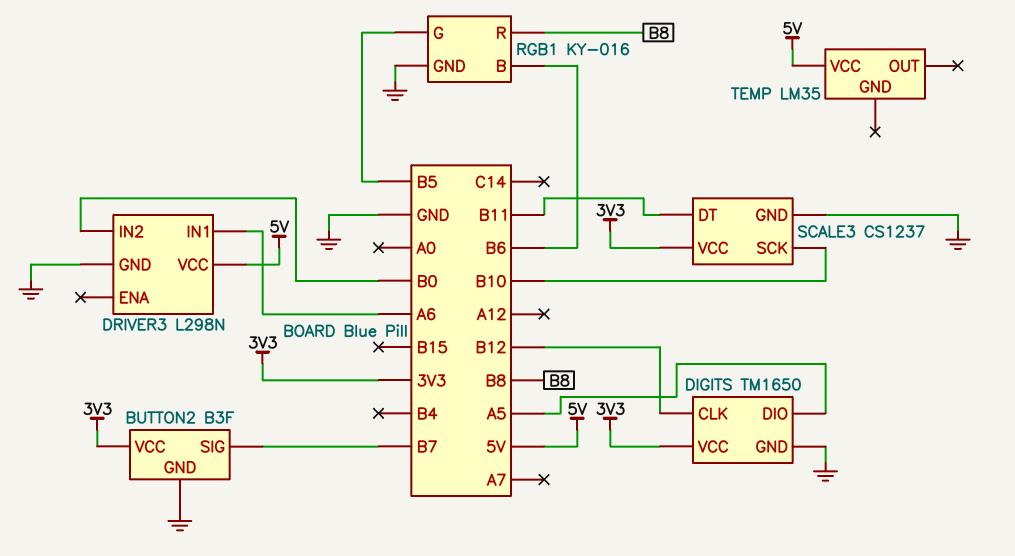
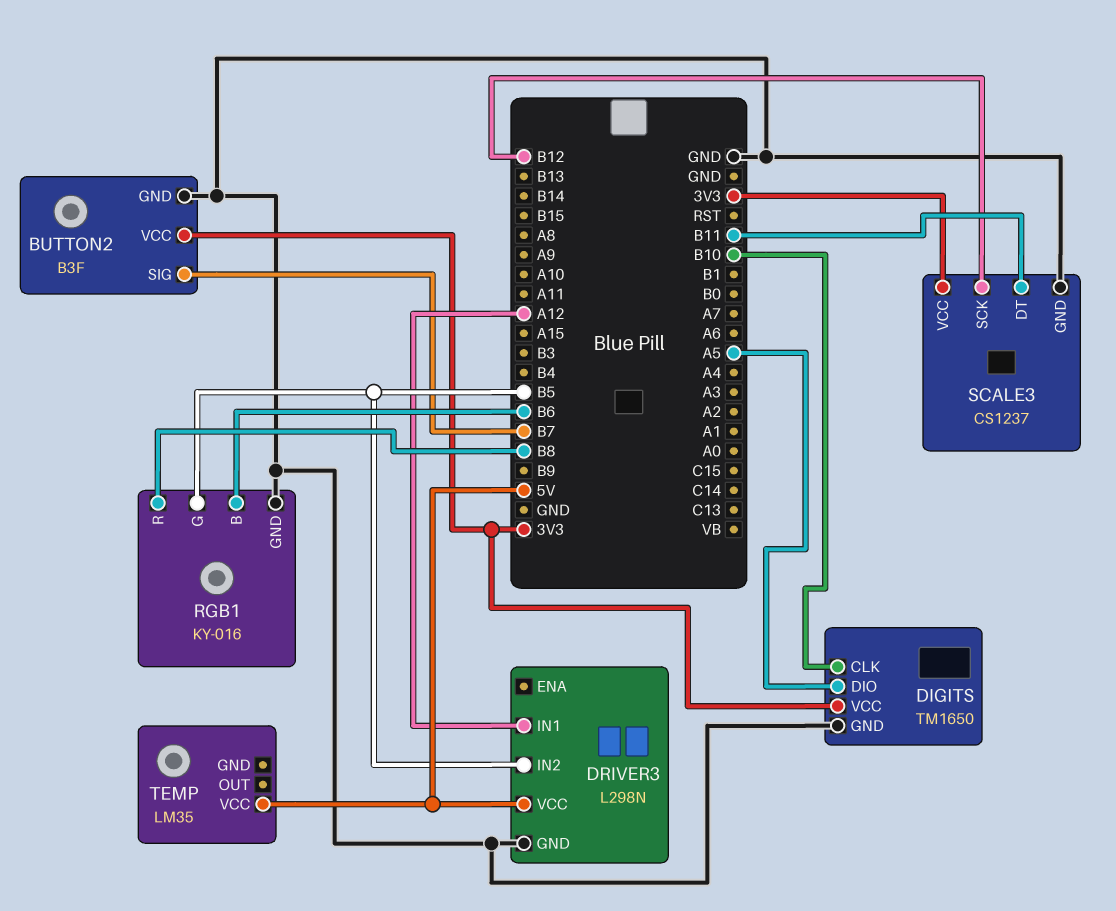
DIGITS pin CLK: B12 -> B10
DRIVER3 pin IN1: A6 -> A12
DRIVER3 pin IN2: B0 -> B5
SCALE3 pin SCK: B10 -> B12

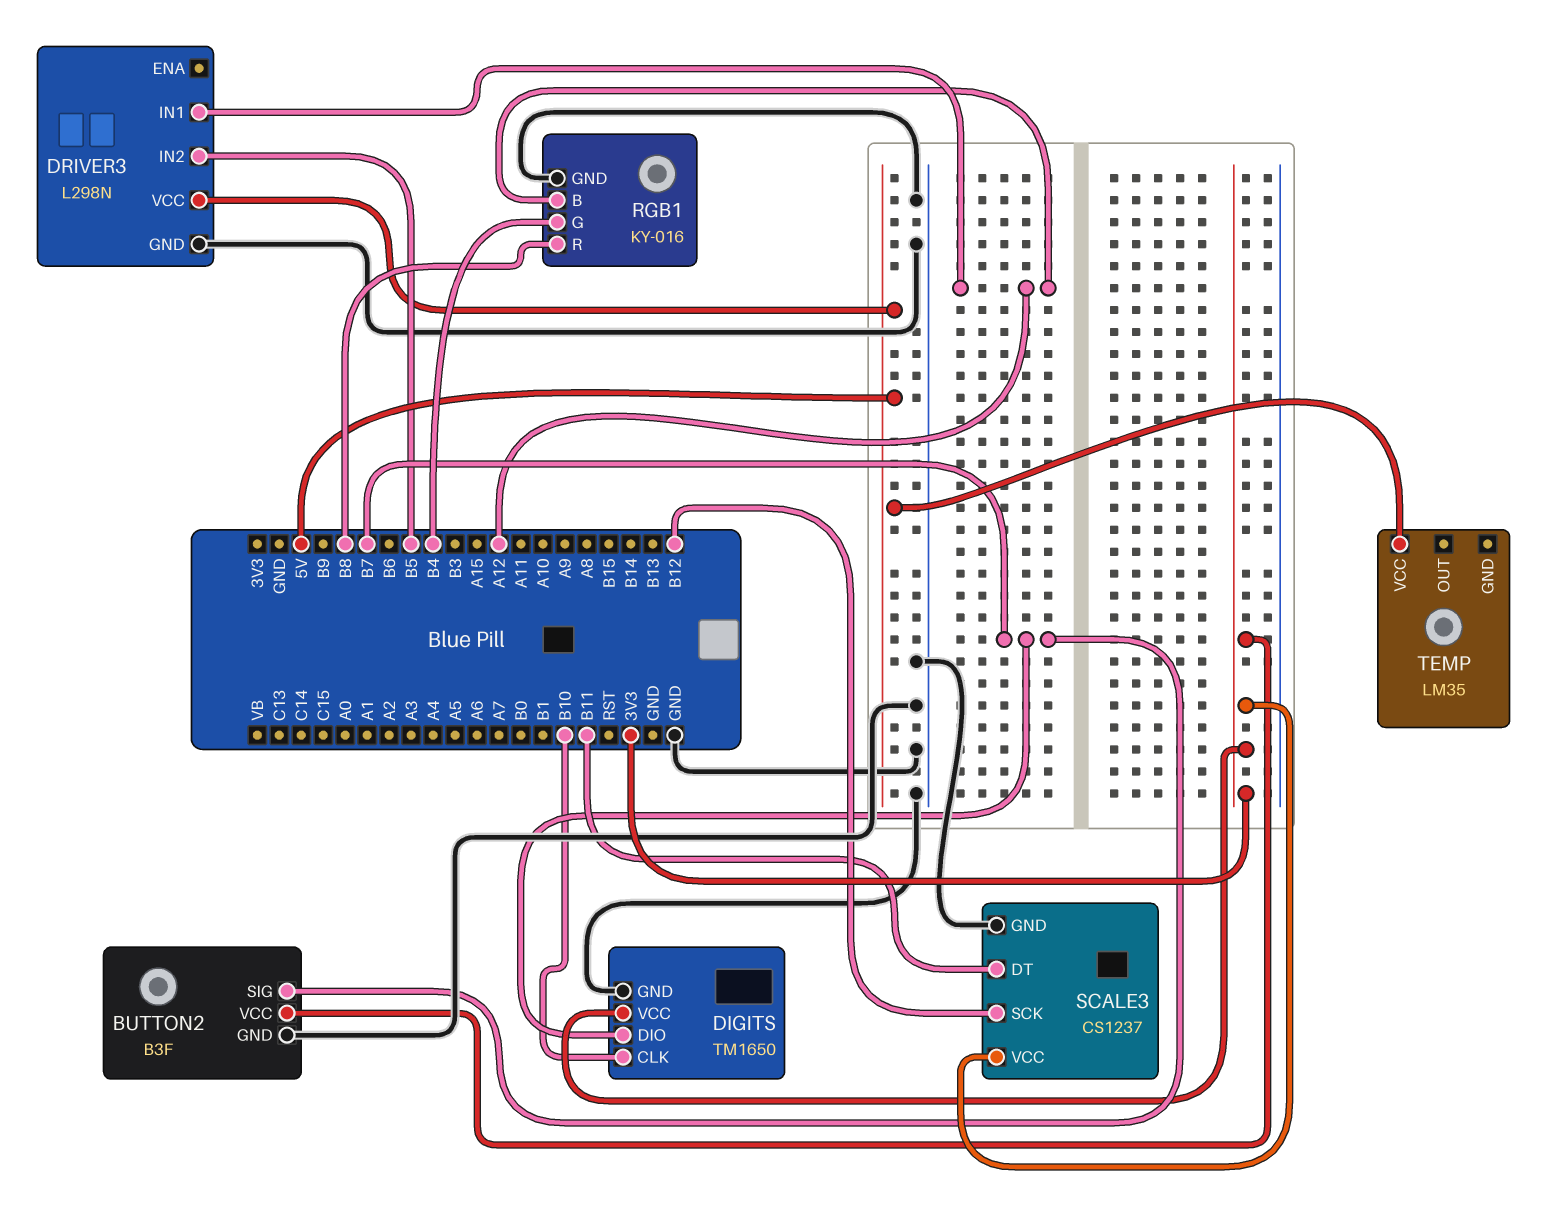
DIGITS pin DIO: A5 -> B7
RGB1 pin B: B6 -> A12
RGB1 pin G: B5 -> B4

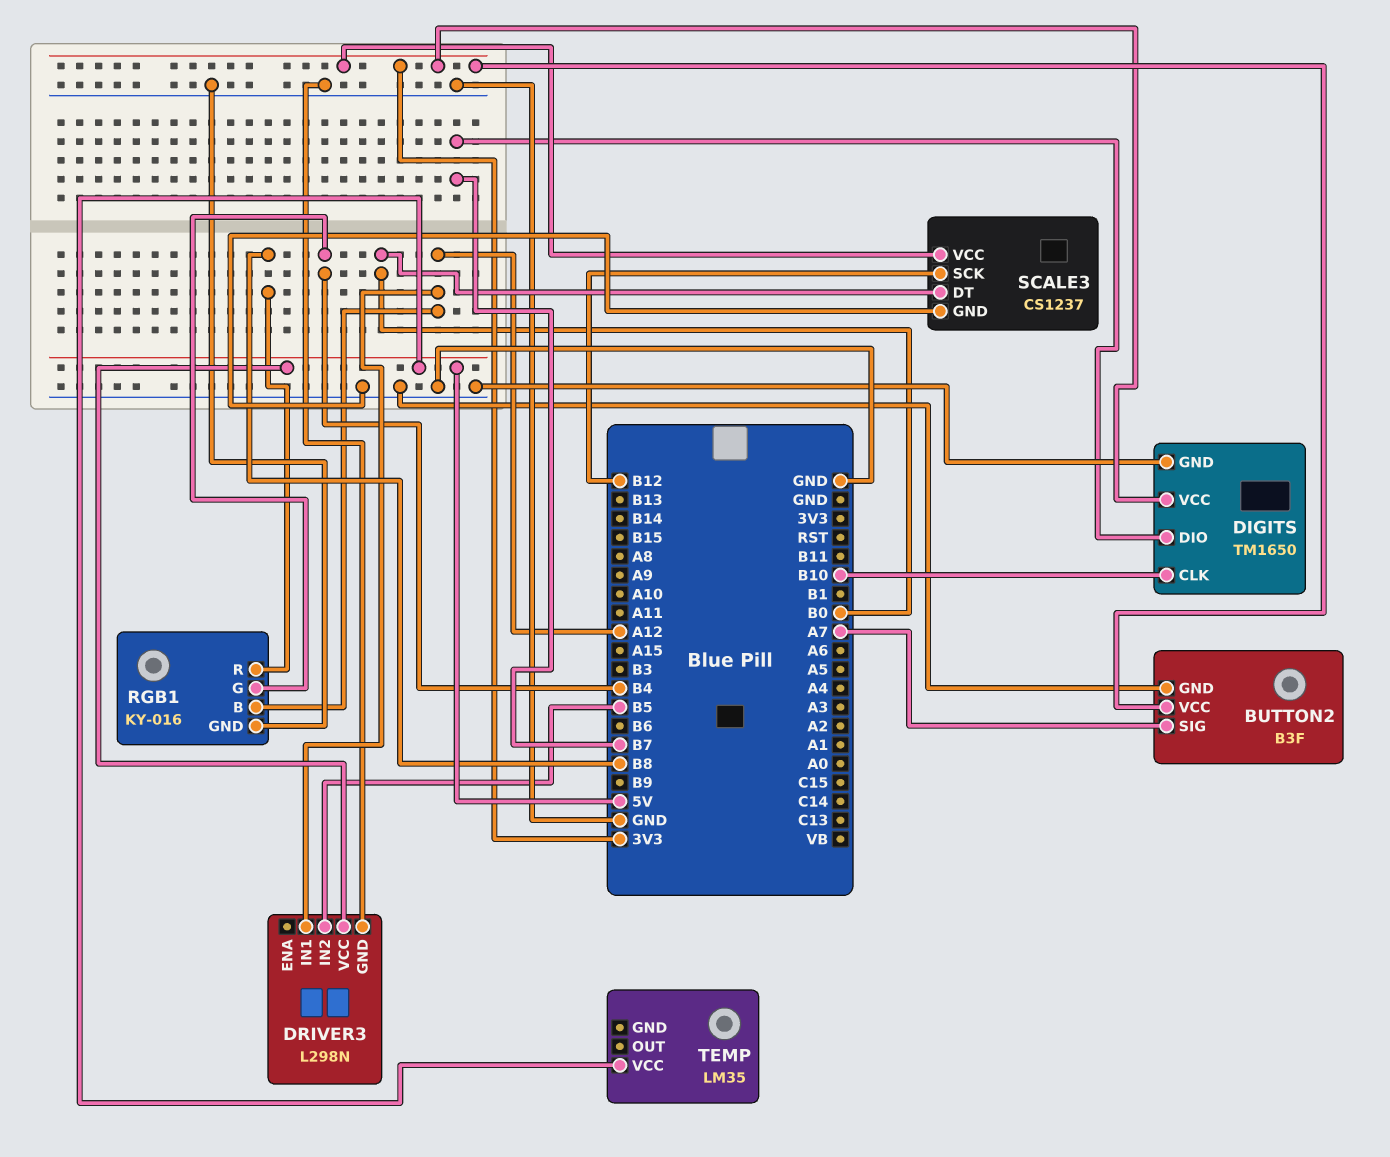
BUTTON2 pin SIG: B7 -> A7
SCALE3 pin DT: B11 -> B0

